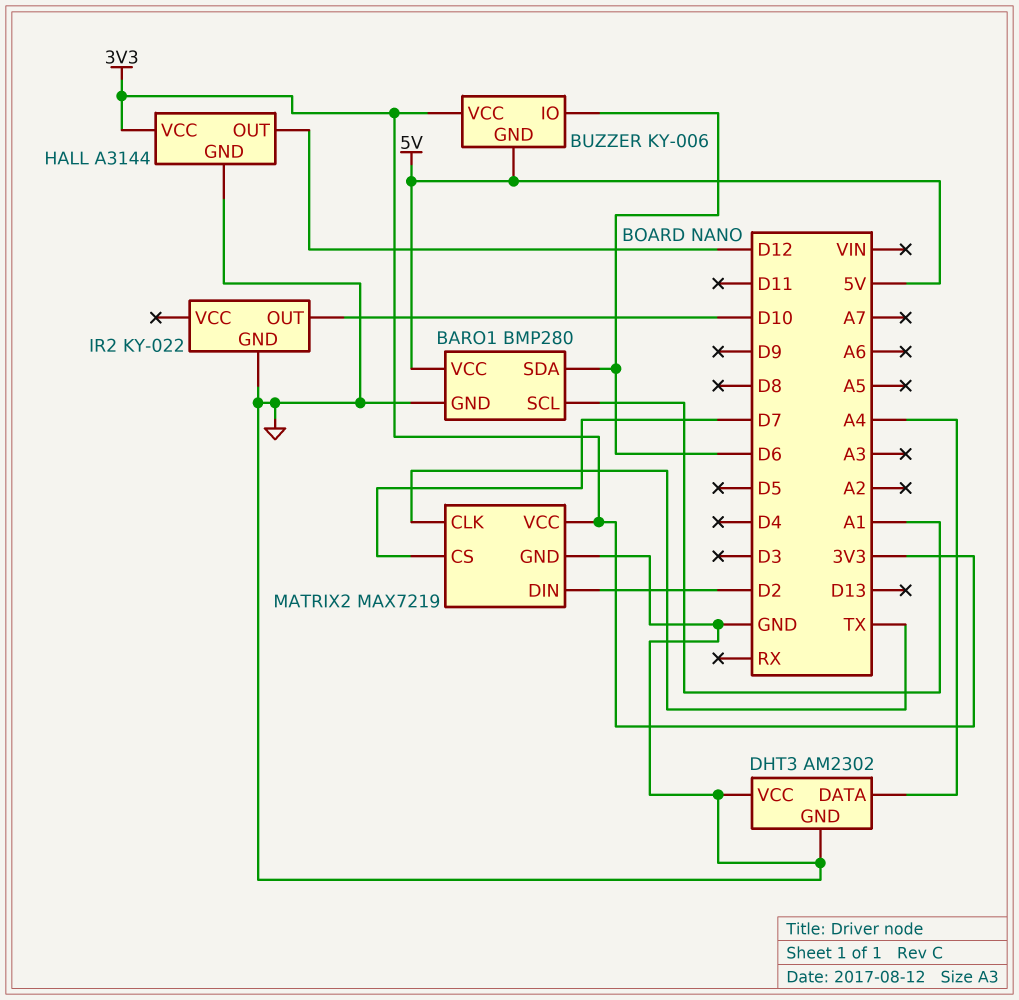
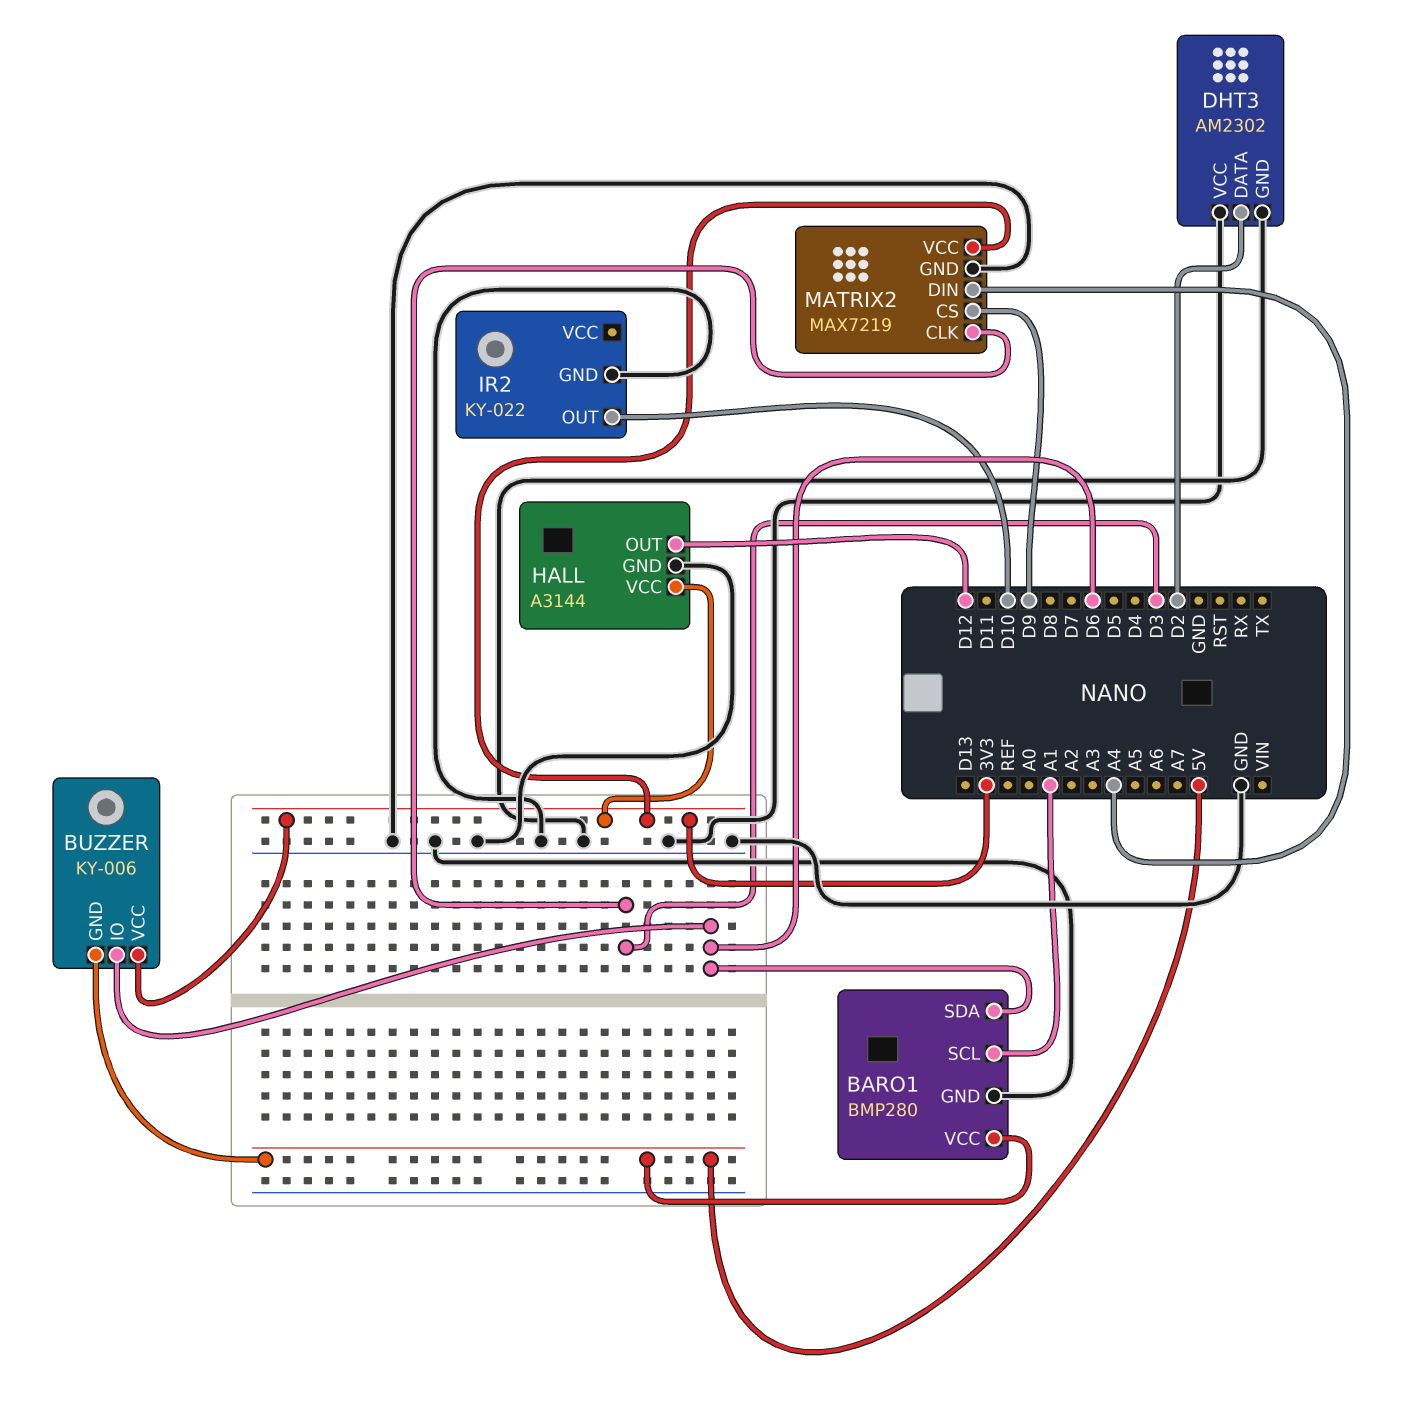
DHT3 pin DATA: A4 -> D2
MATRIX2 pin CLK: TX -> D3
MATRIX2 pin CS: D7 -> D9
MATRIX2 pin DIN: D2 -> A4

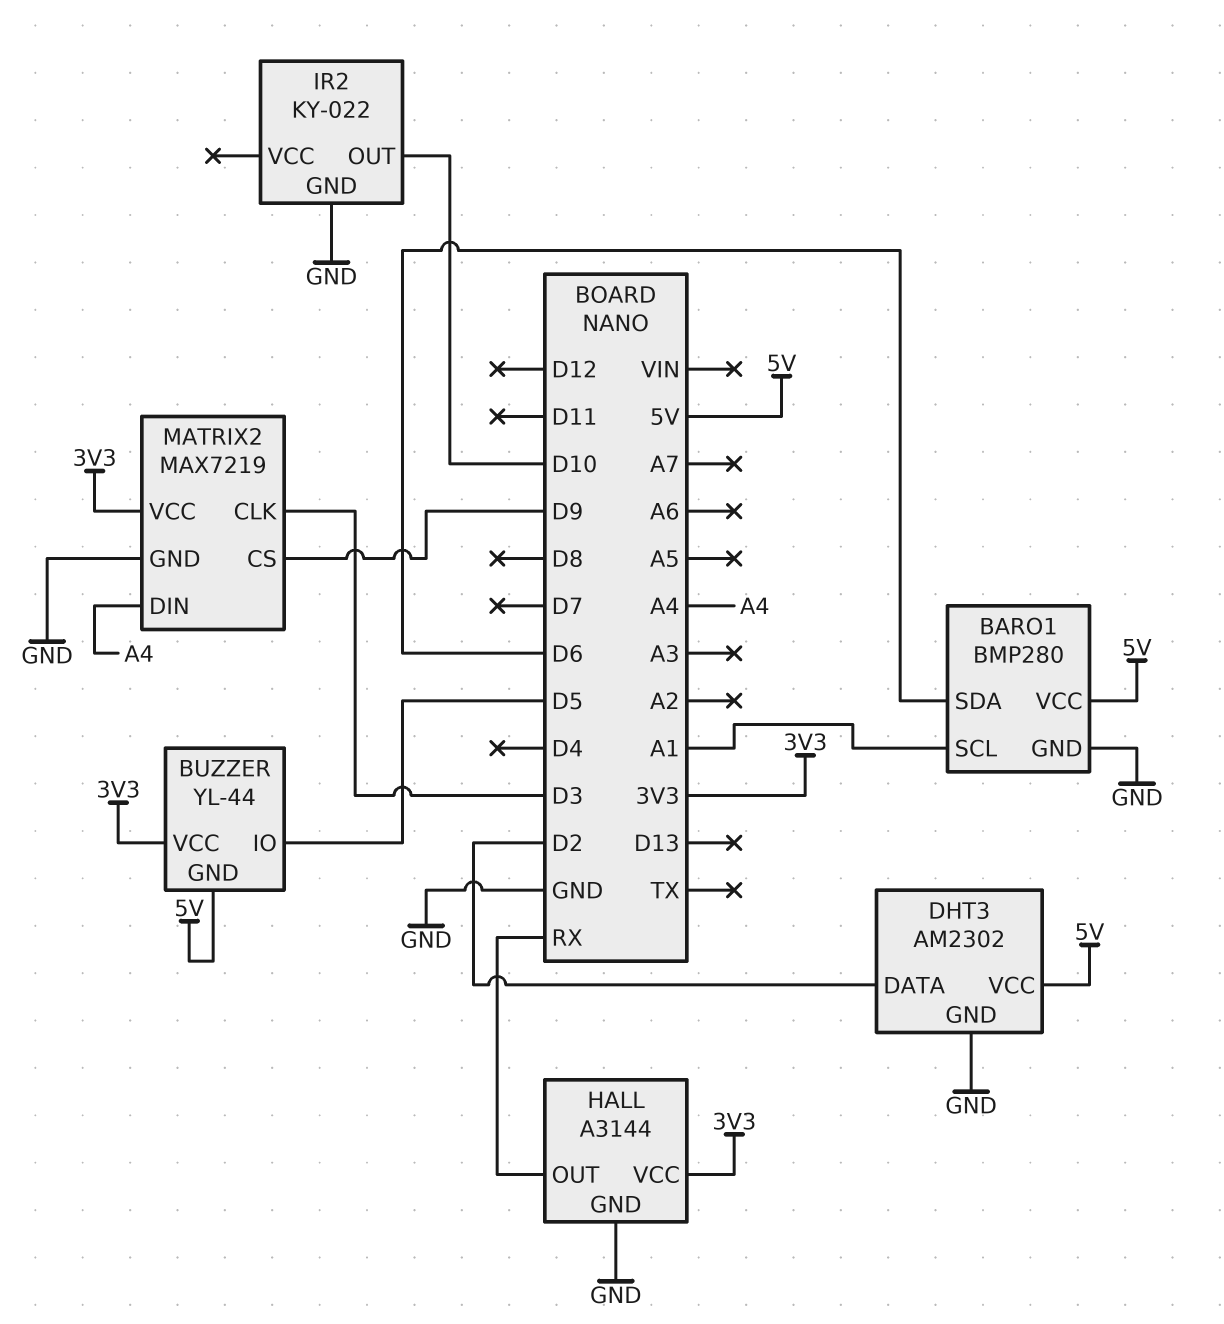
BUZZER: KY-006 -> YL-44
BUZZER pin IO: D6 -> D5
DHT3 pin VCC: GND -> 5V
HALL pin OUT: D12 -> RX

